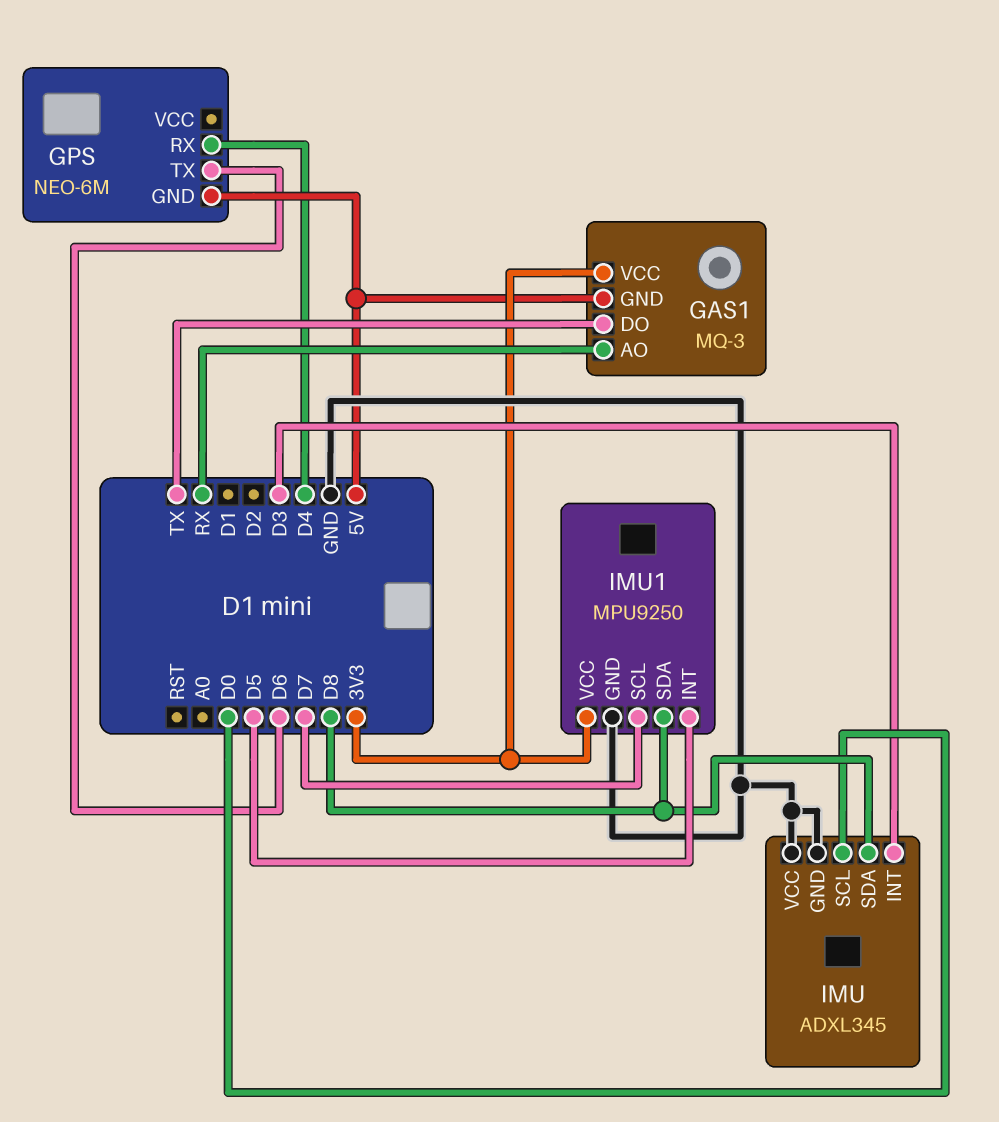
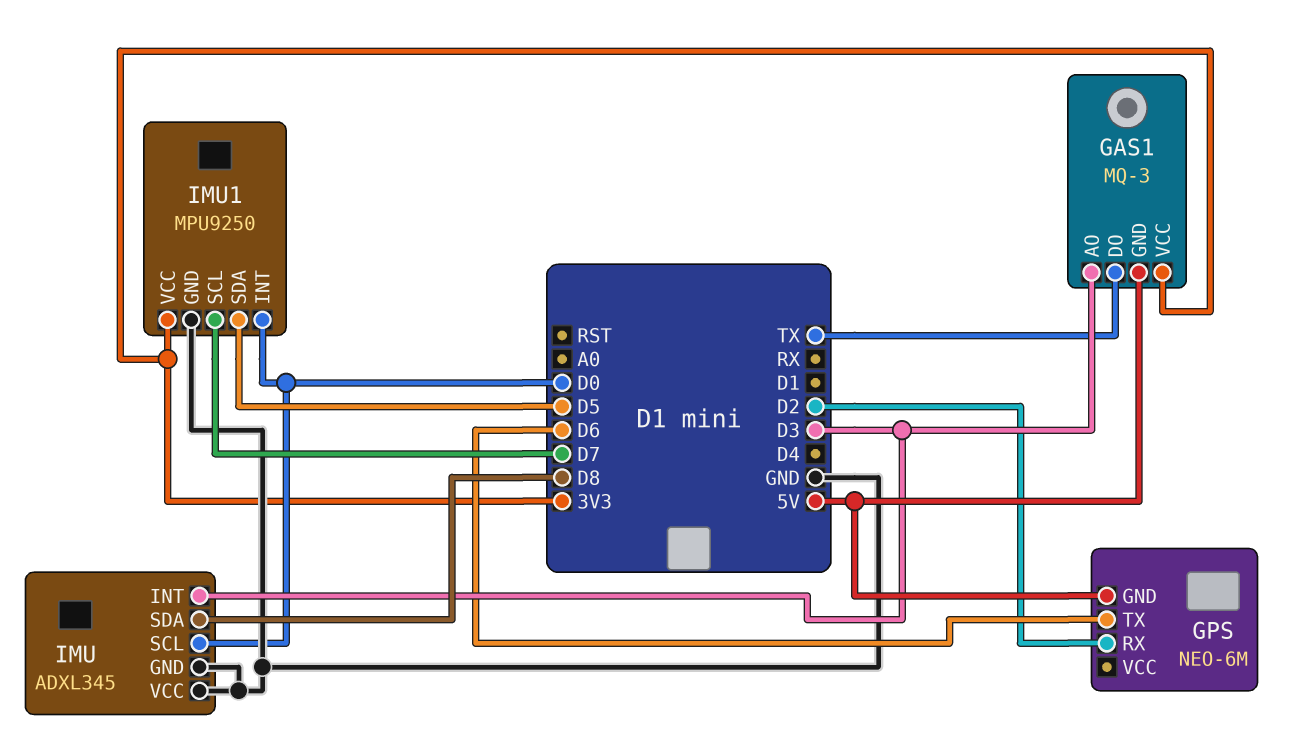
GAS1 pin AO: RX -> D3
GPS pin RX: D4 -> D2
IMU1 pin INT: D5 -> D0
IMU1 pin SDA: D8 -> D5

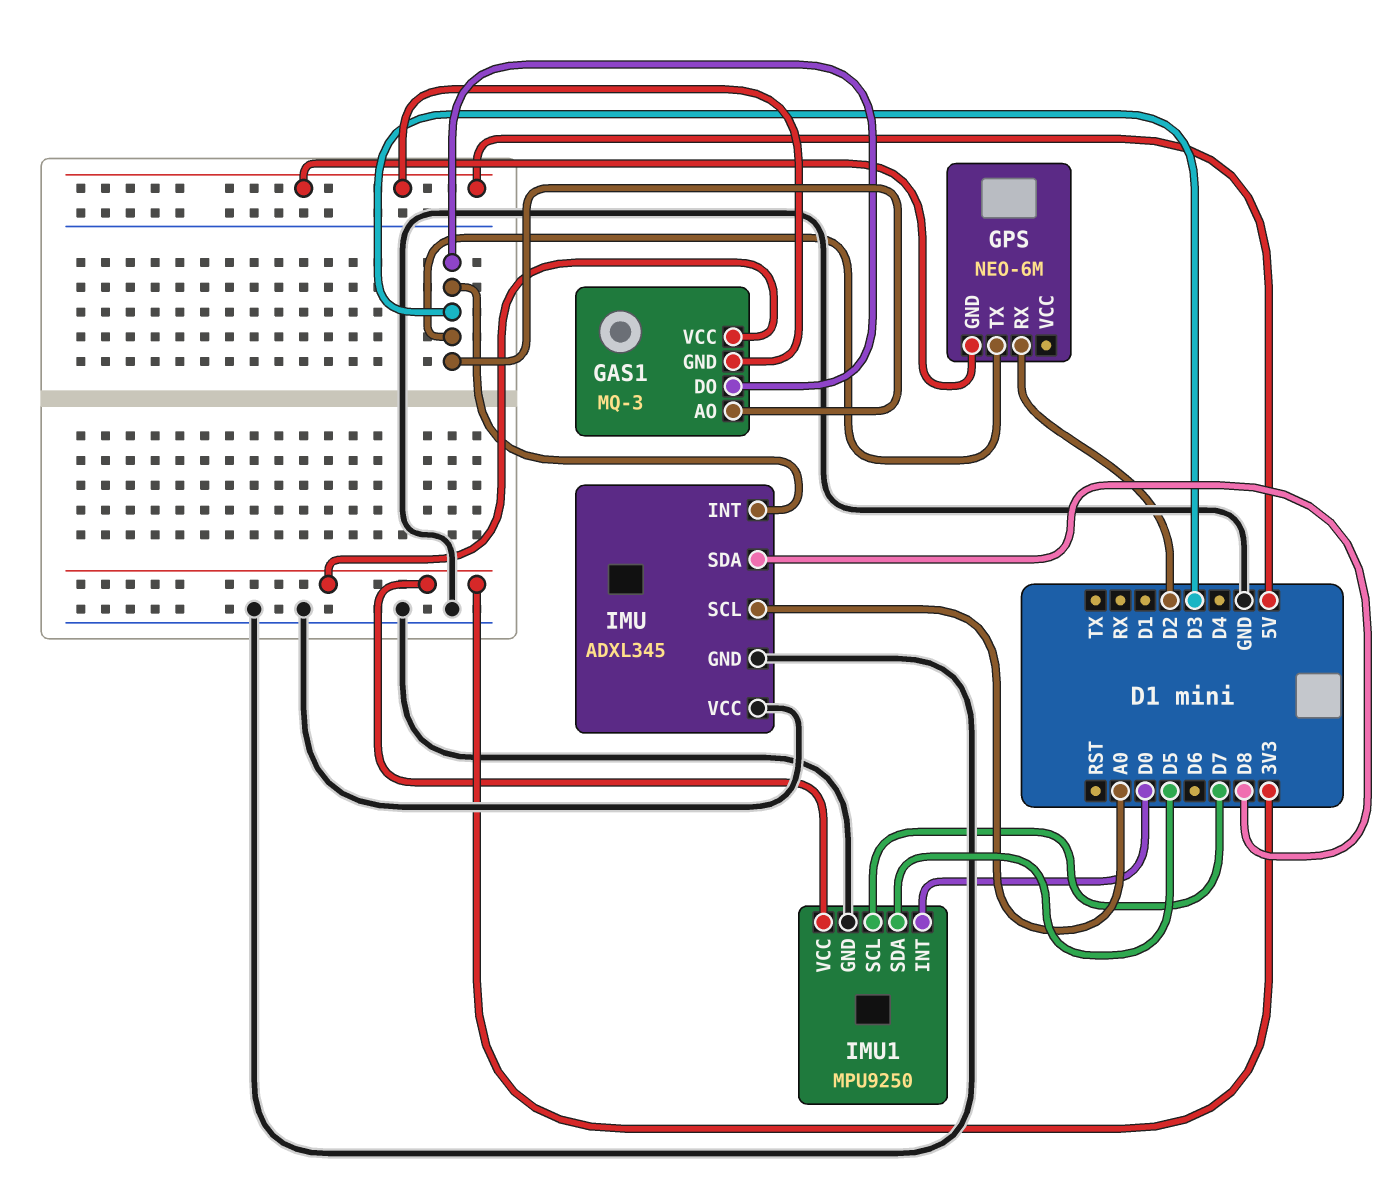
GAS1 pin DO: TX -> D3
GPS pin TX: D6 -> D3
IMU pin SCL: D0 -> A0

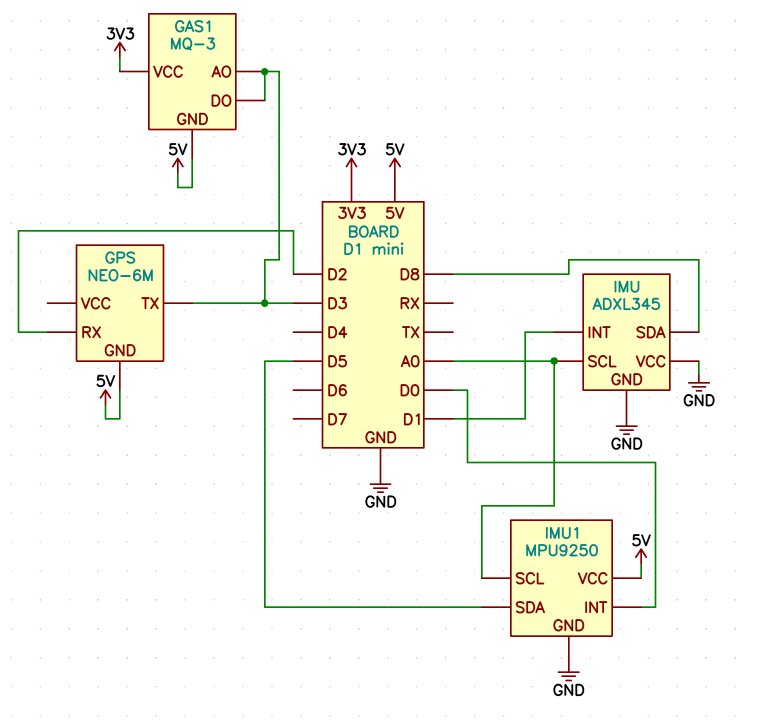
IMU pin INT: D3 -> D1
IMU1 pin SCL: D7 -> A0
IMU1 pin VCC: 3V3 -> 5V

